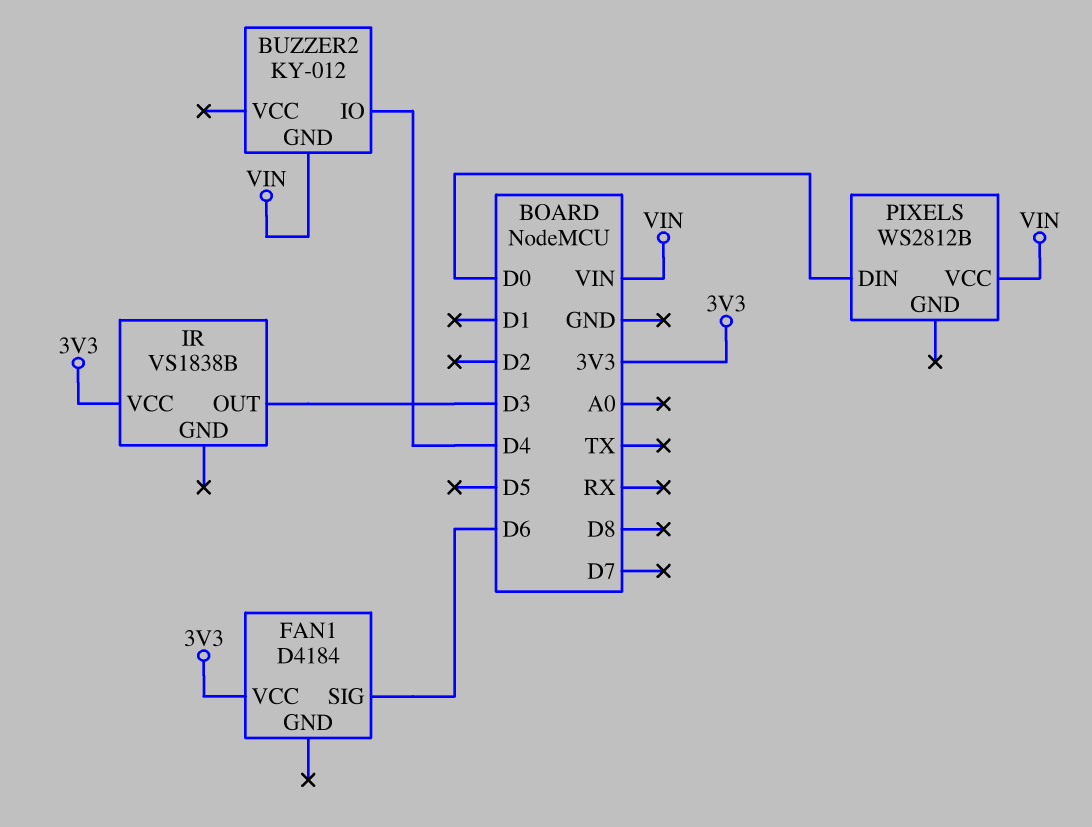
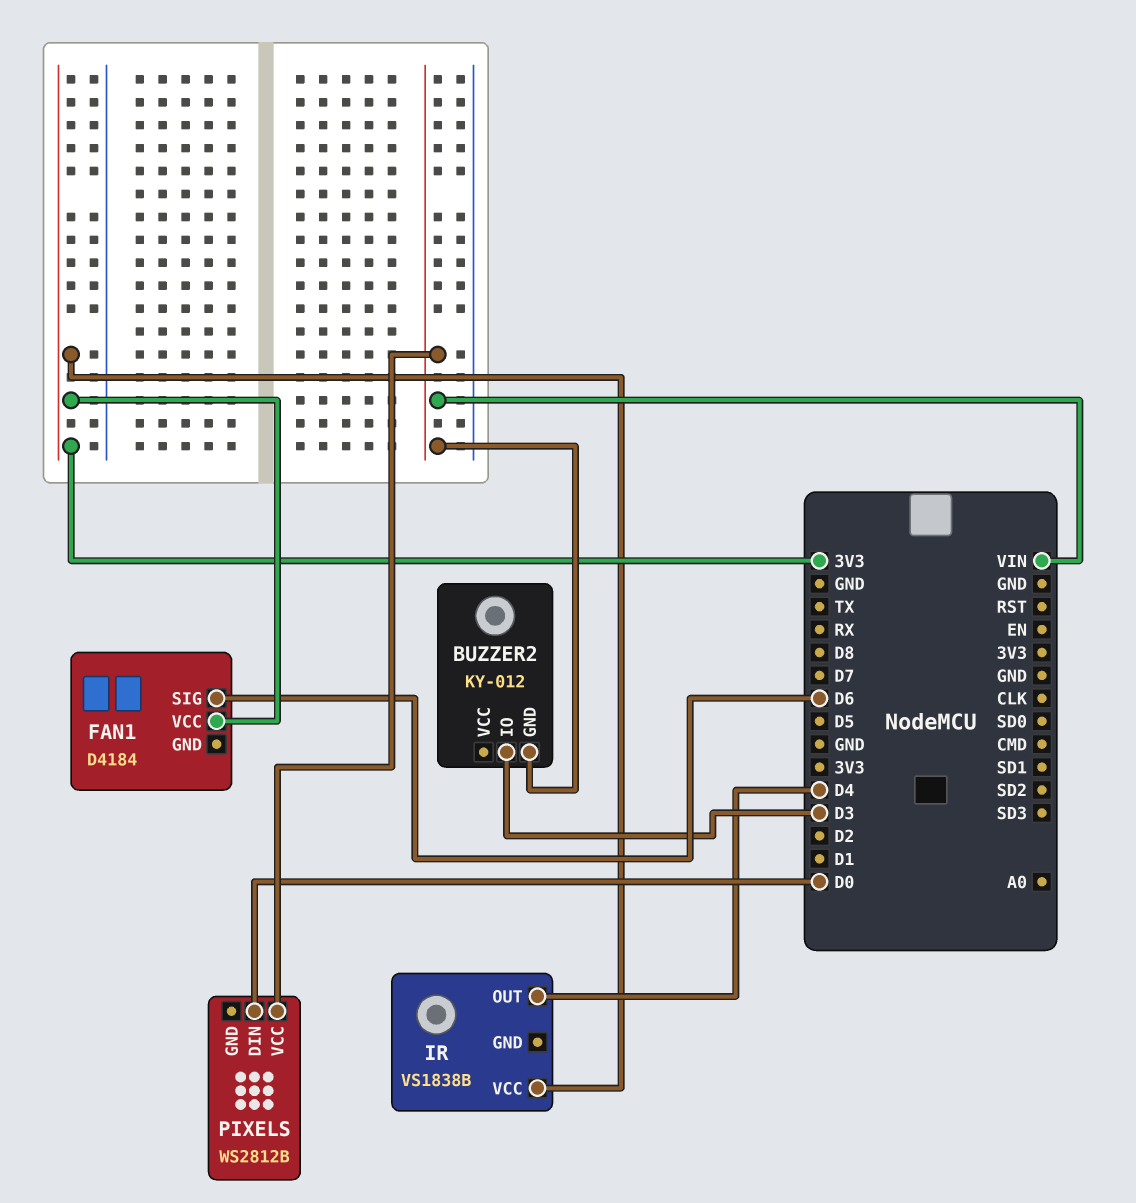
BUZZER2 pin IO: D4 -> D3
IR pin OUT: D3 -> D4

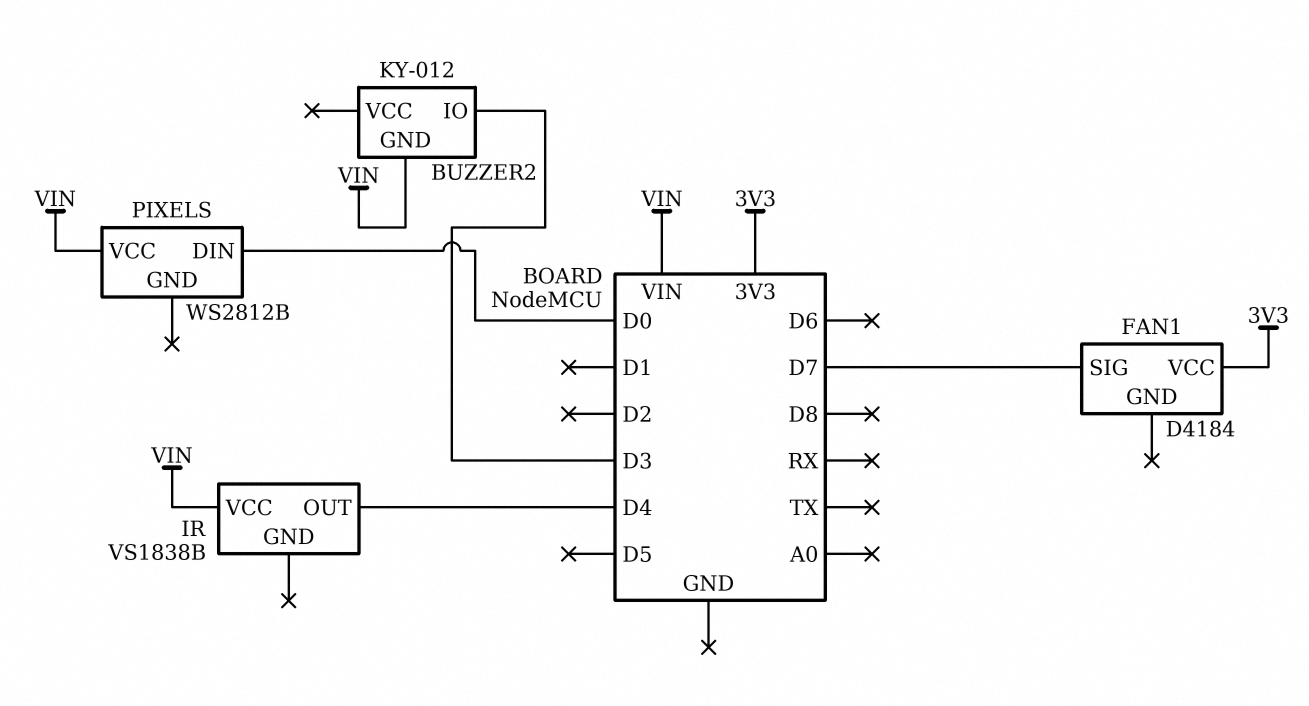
FAN1 pin SIG: D6 -> D7
IR pin VCC: 3V3 -> VIN

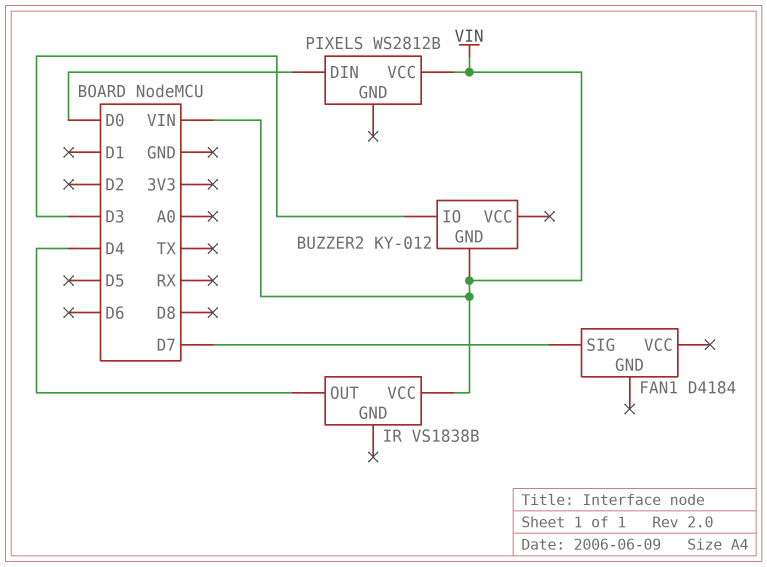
FAN1 pin VCC: 3V3 -> none

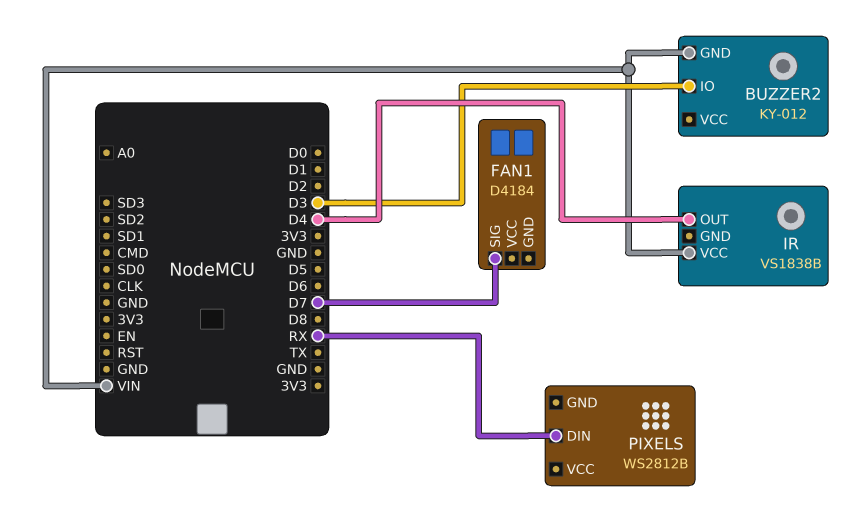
PIXELS pin DIN: D0 -> RX
PIXELS pin VCC: VIN -> none

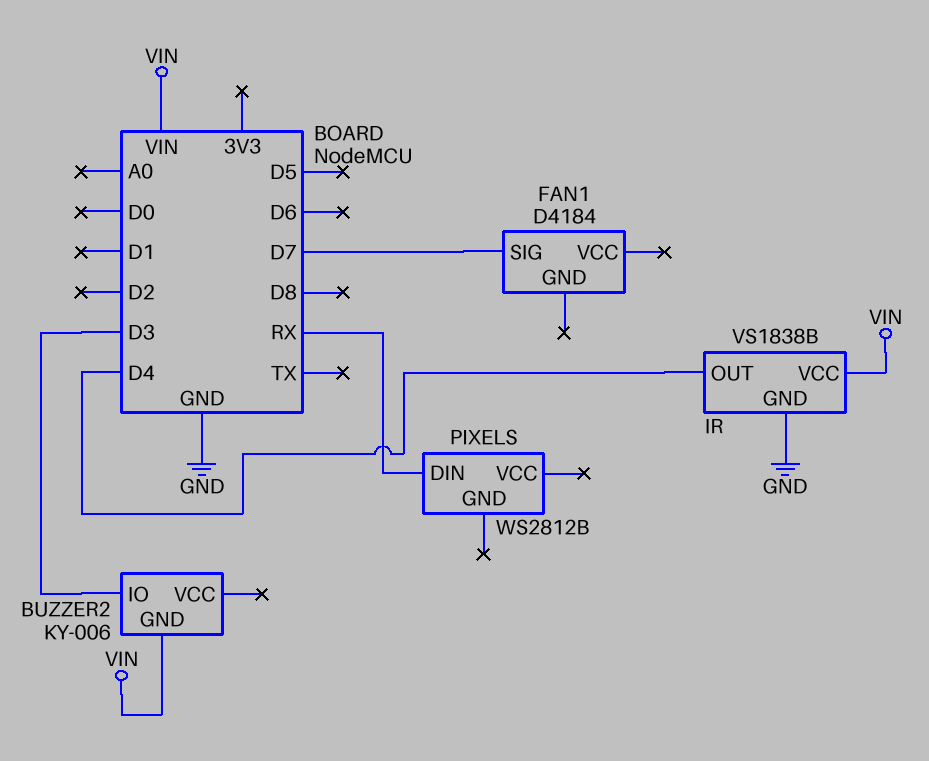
BUZZER2: KY-012 -> KY-006
IR pin GND: none -> GND

